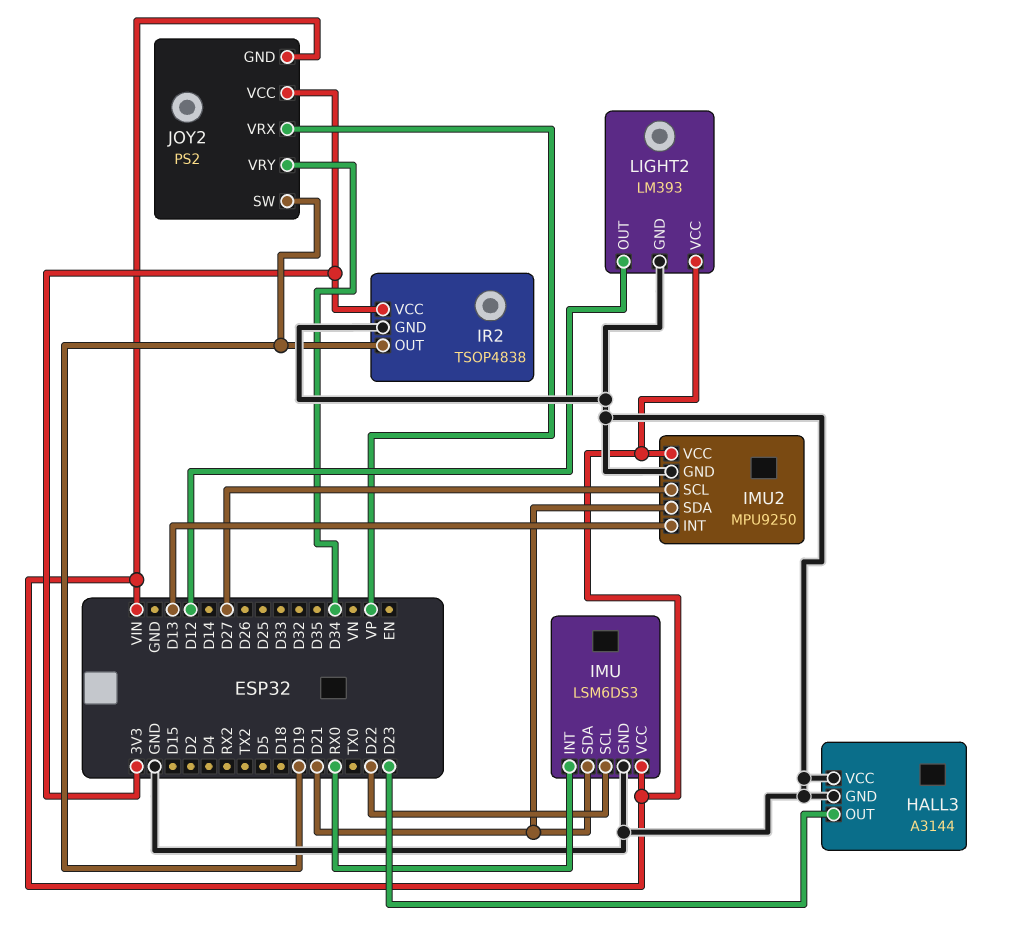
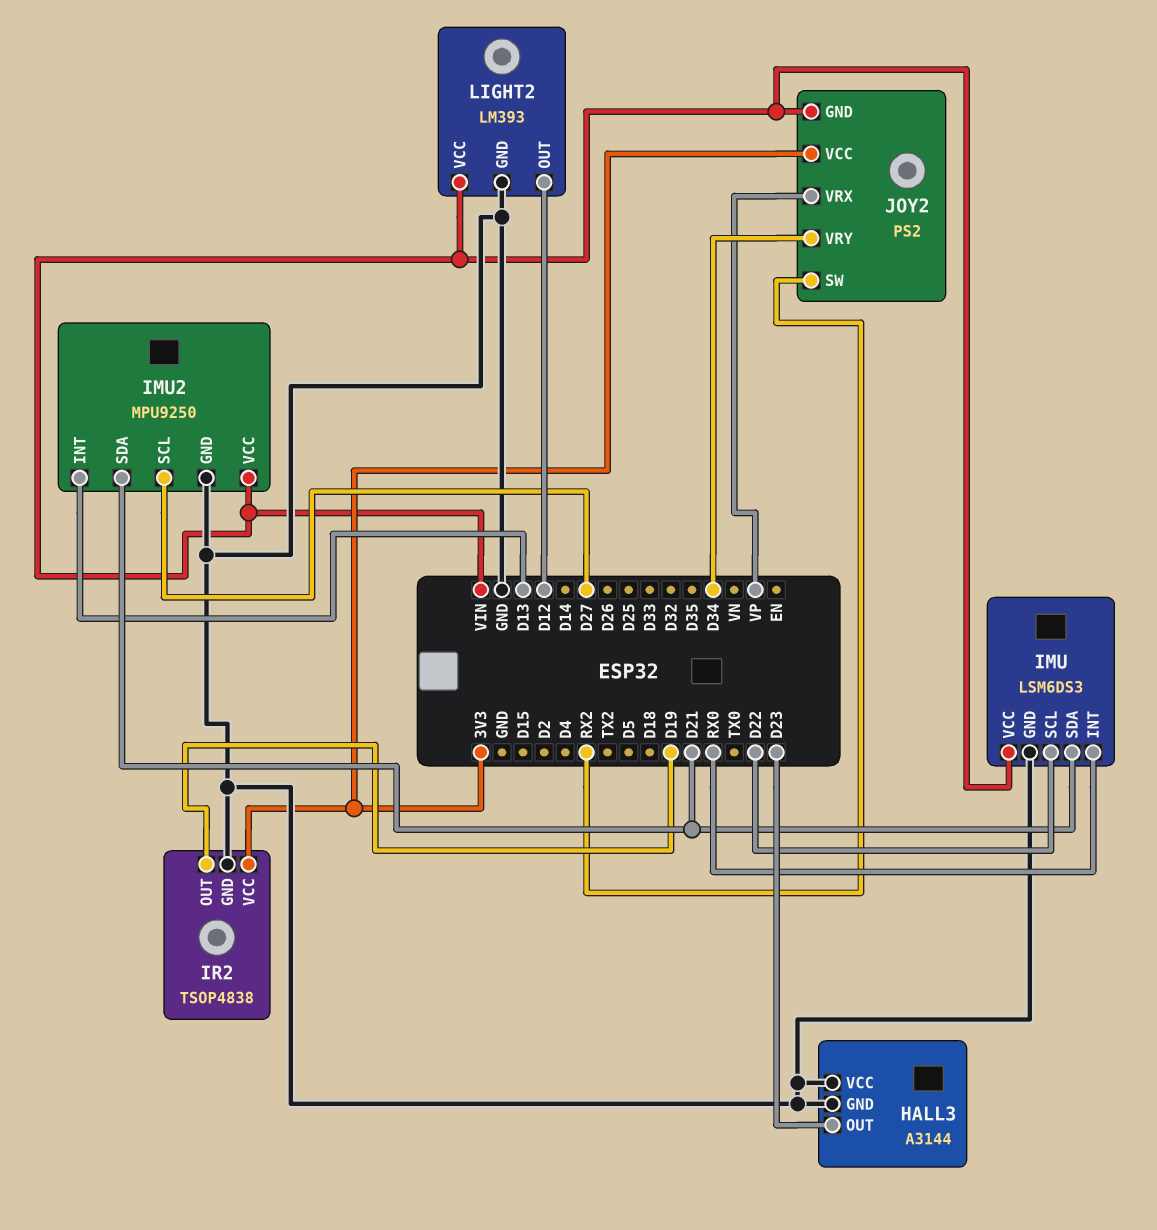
JOY2 pin SW: D19 -> RX2

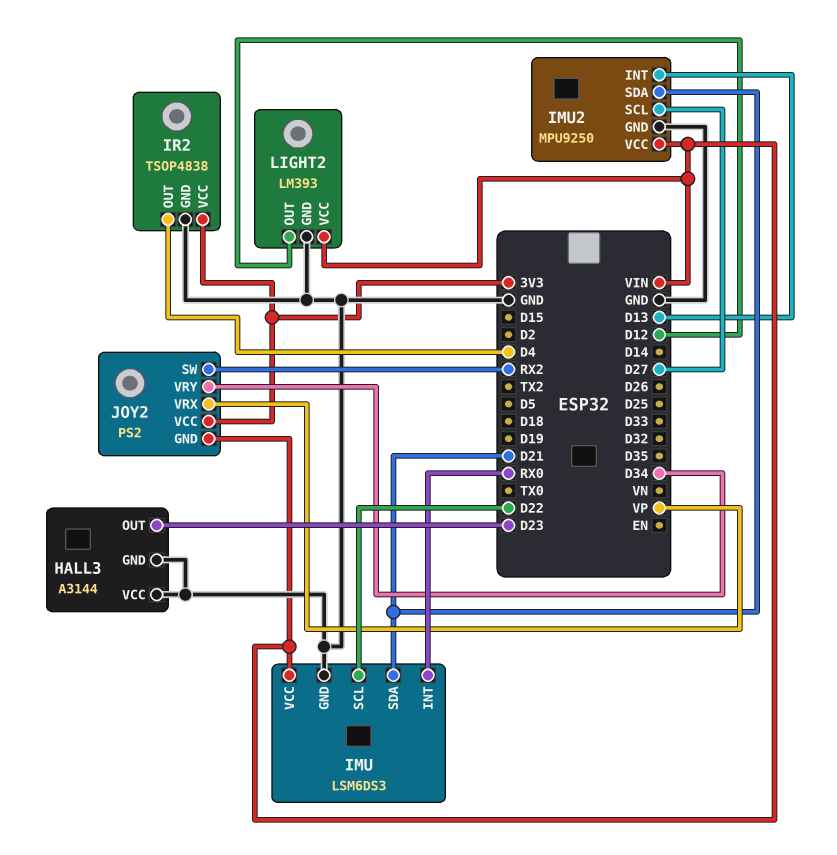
IR2 pin OUT: D19 -> D4

